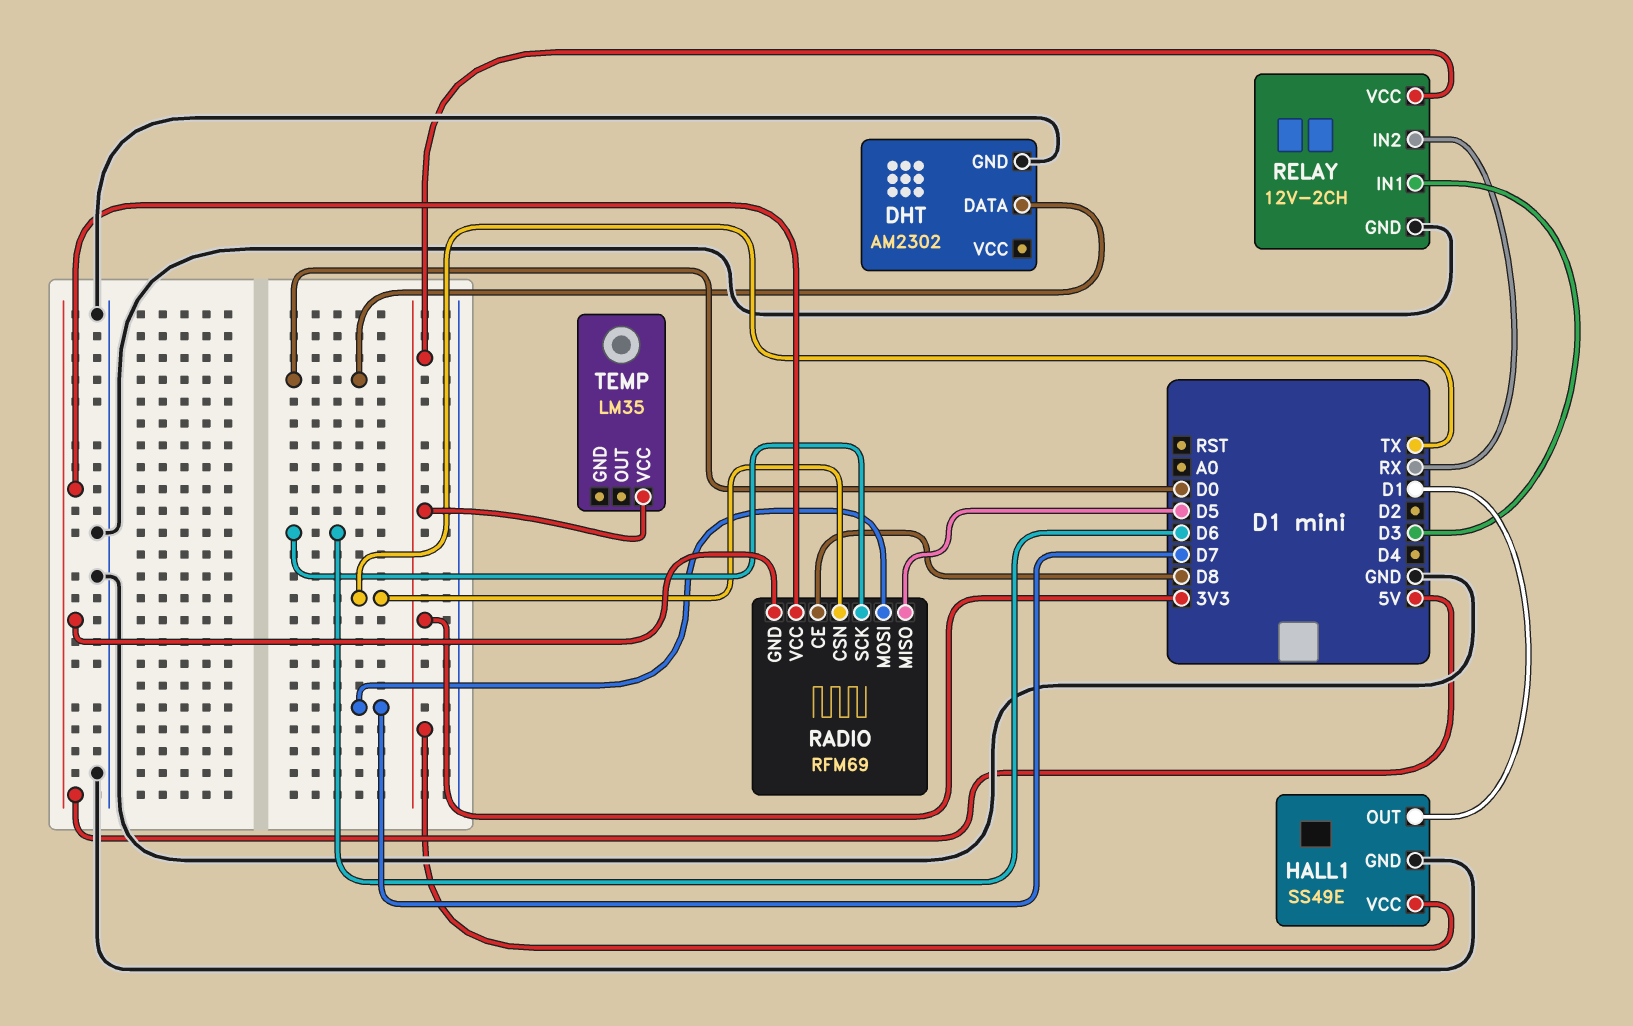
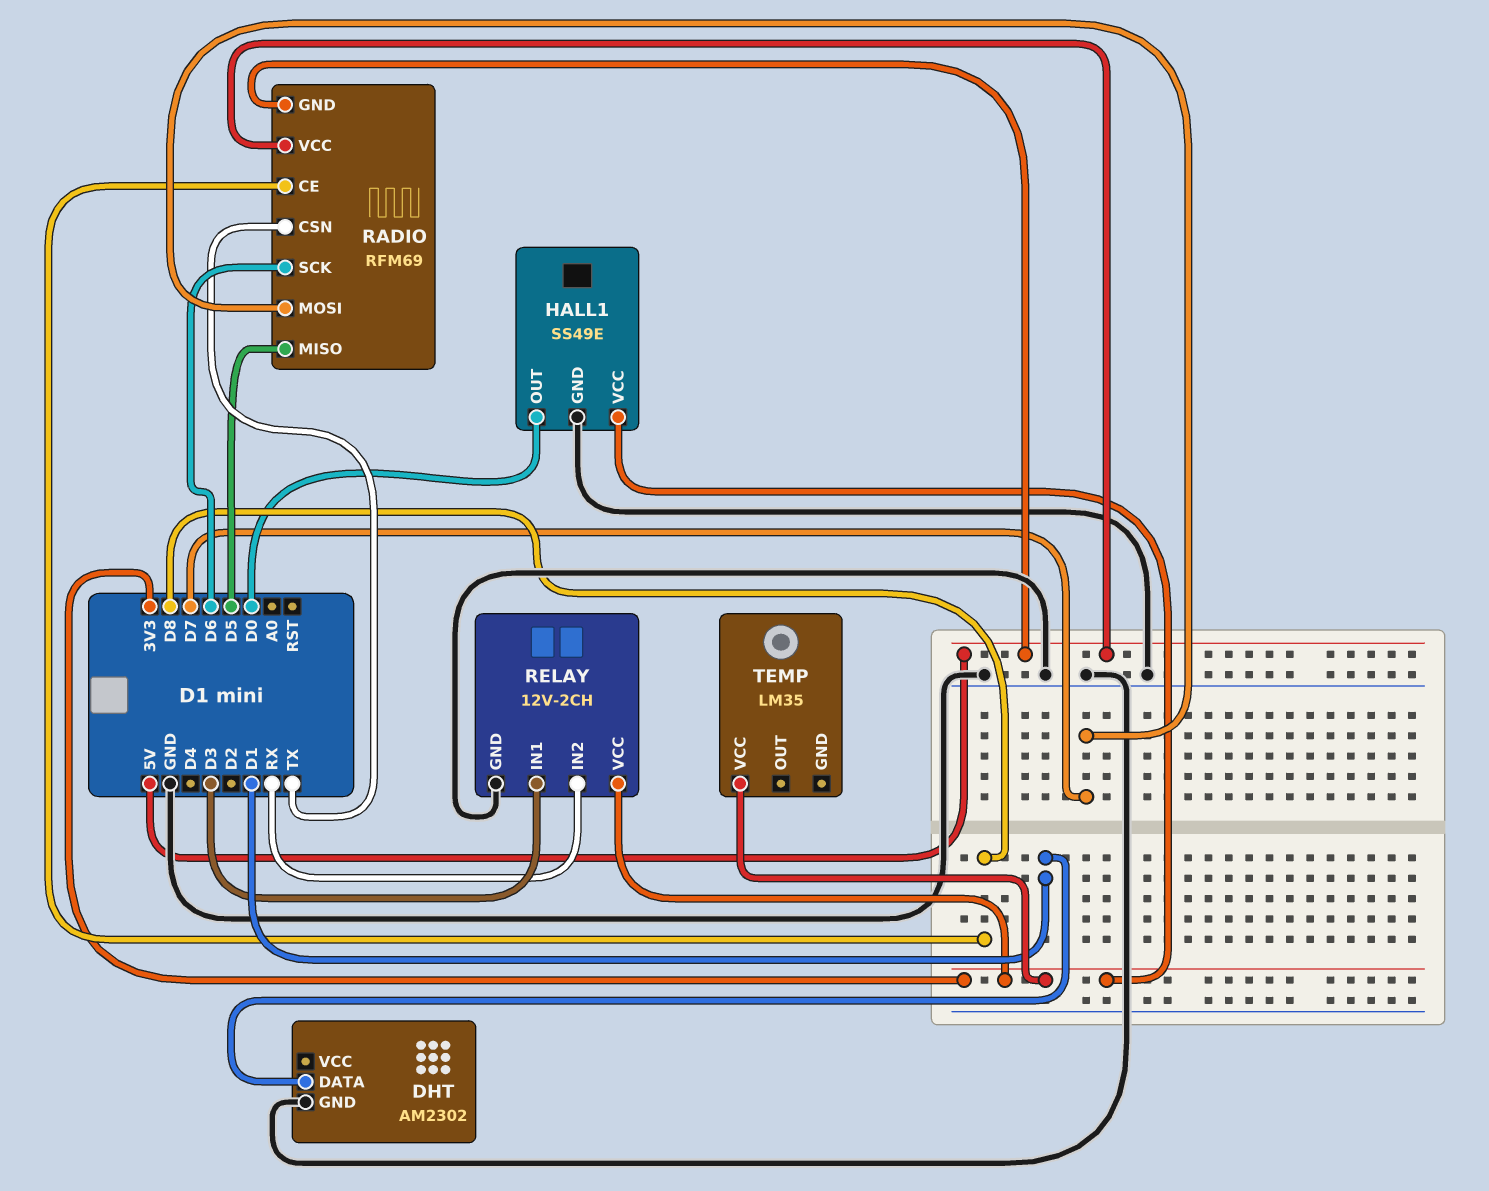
DHT pin DATA: D0 -> D1
HALL1 pin OUT: D1 -> D0

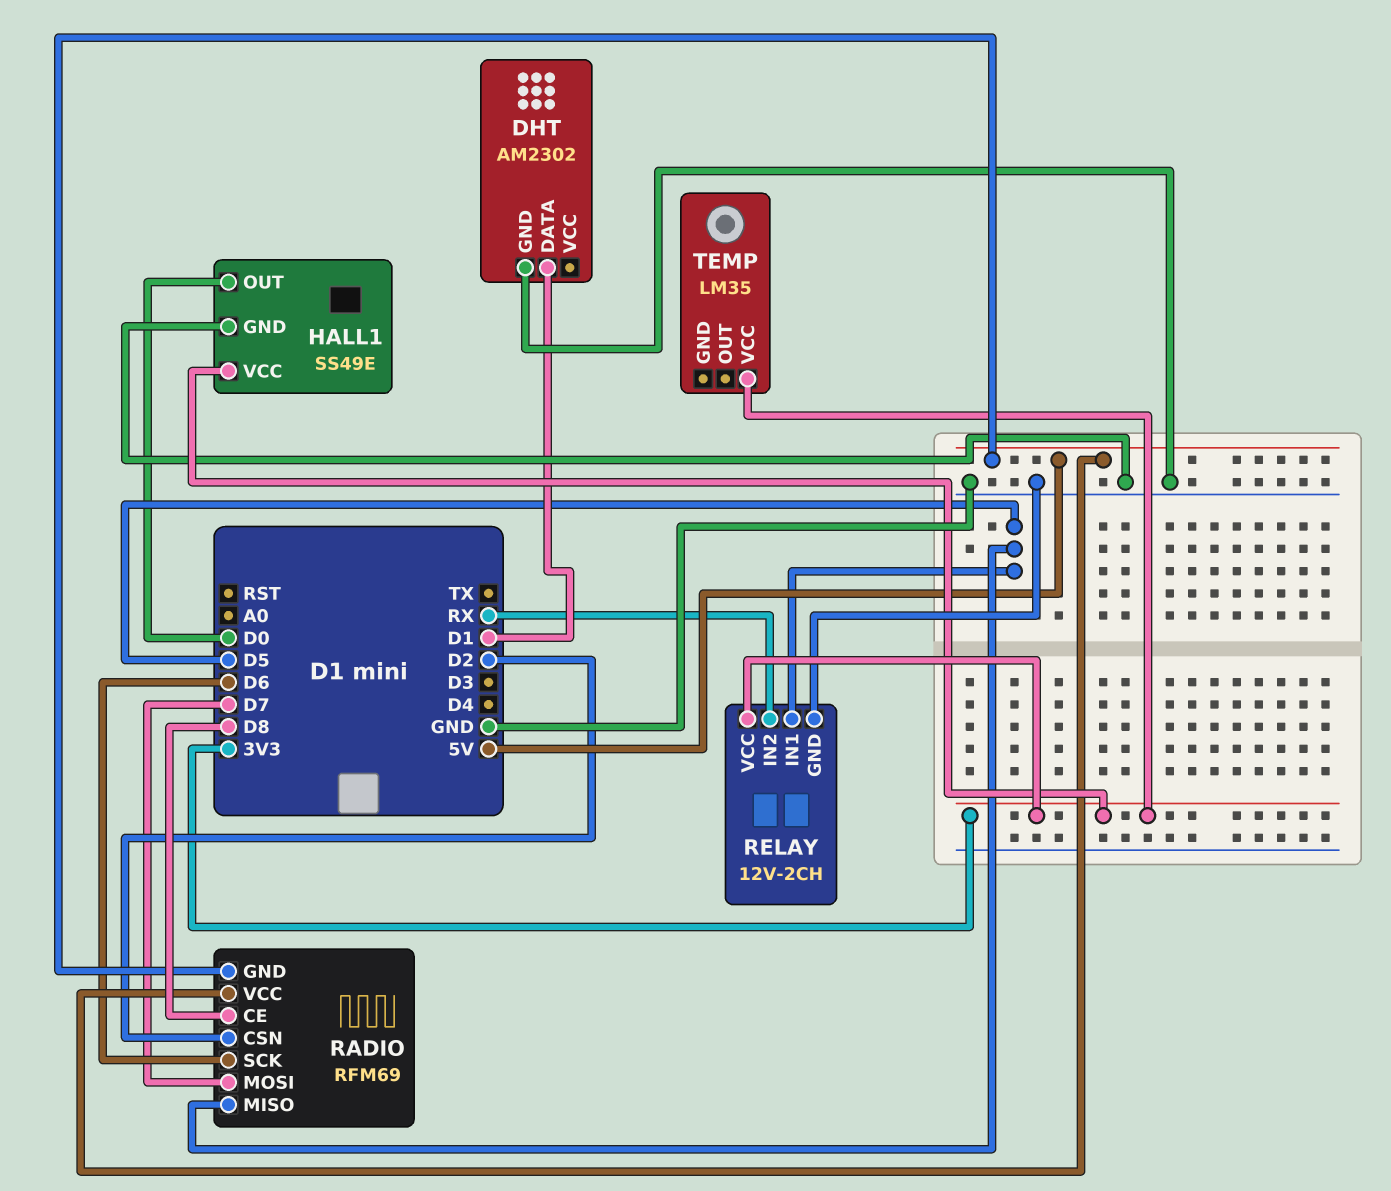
RADIO pin CSN: TX -> D2
RELAY pin IN1: D3 -> D5

